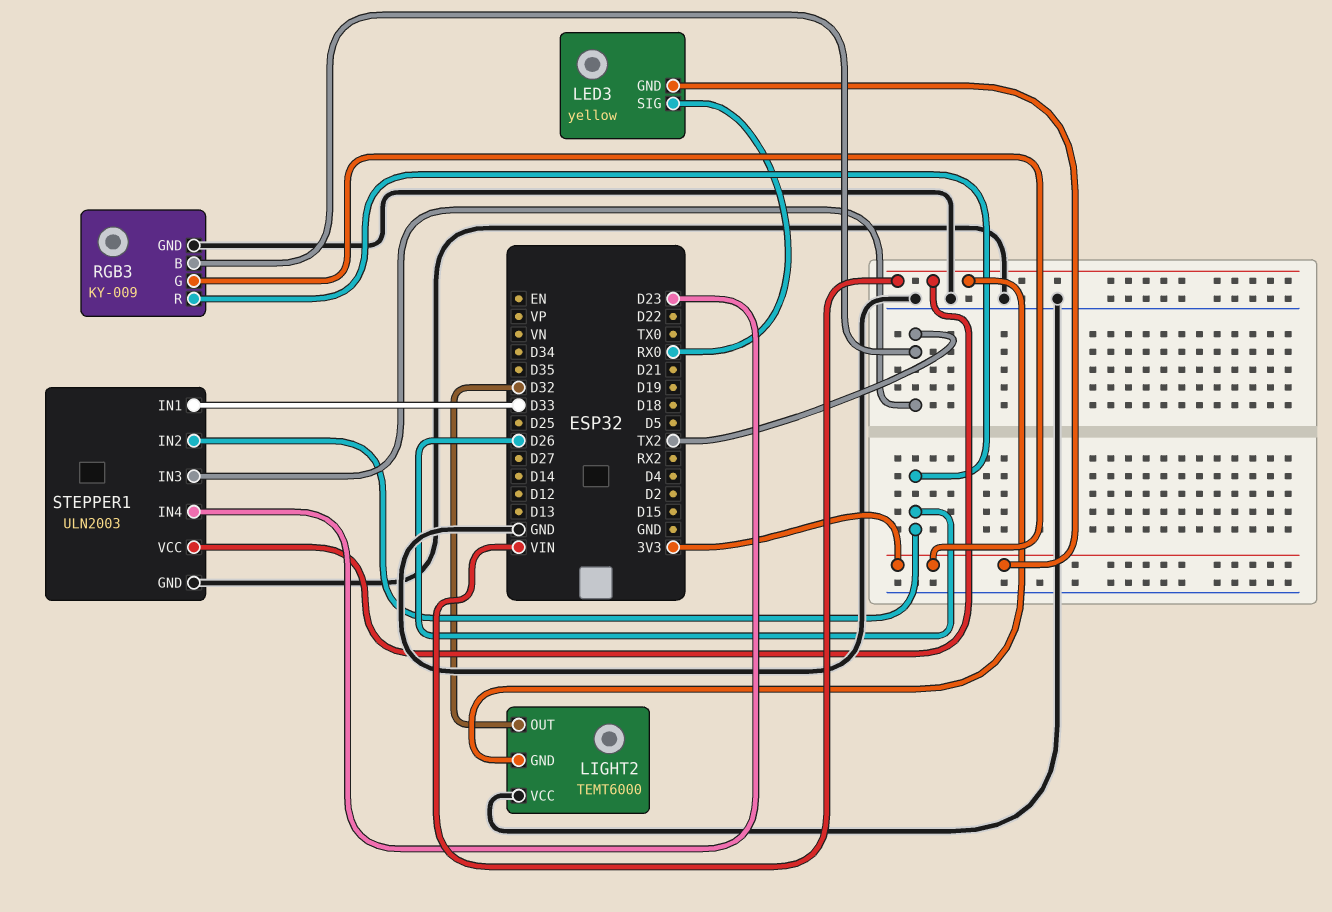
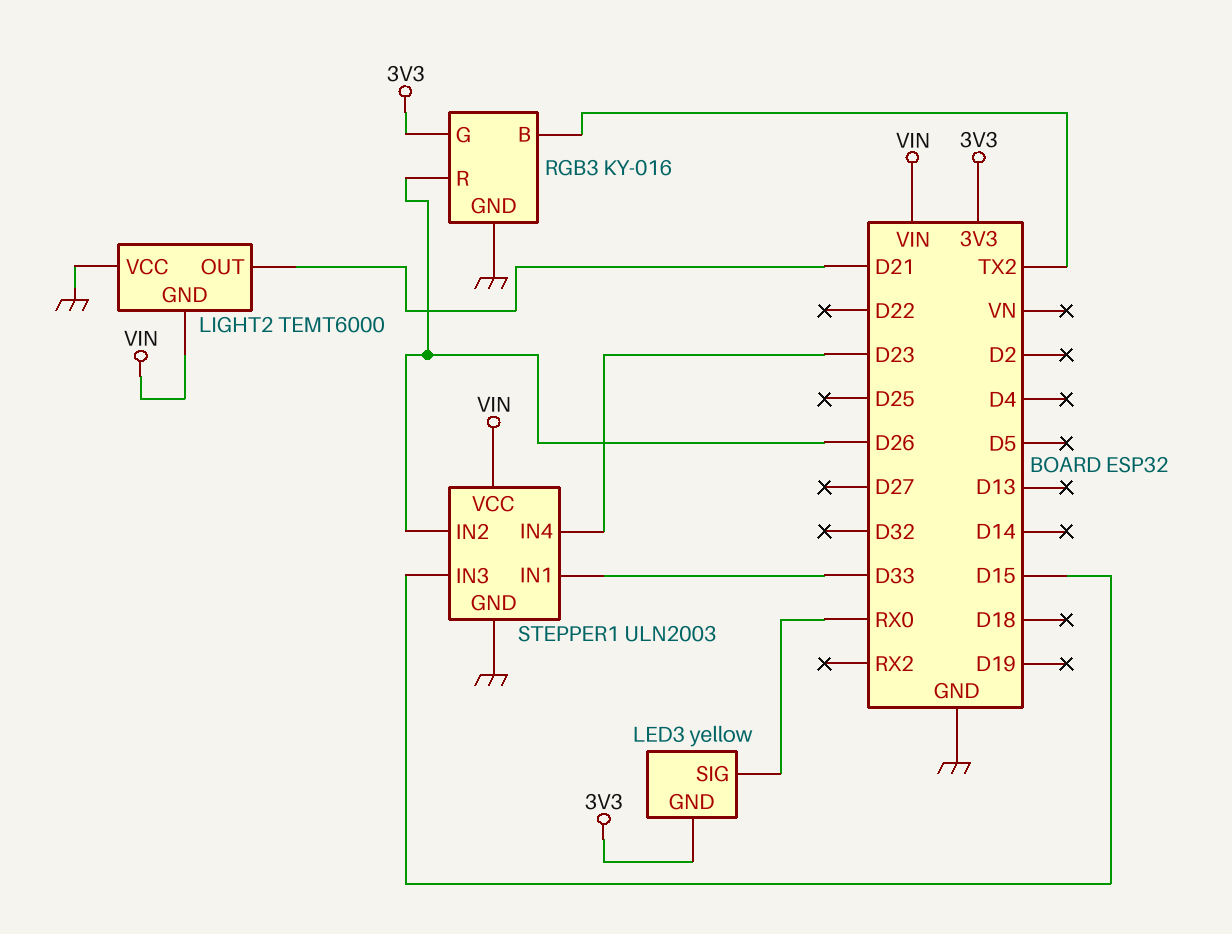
LIGHT2 pin OUT: D32 -> D21
RGB3: KY-009 -> KY-016
STEPPER1 pin IN3: TX2 -> D15

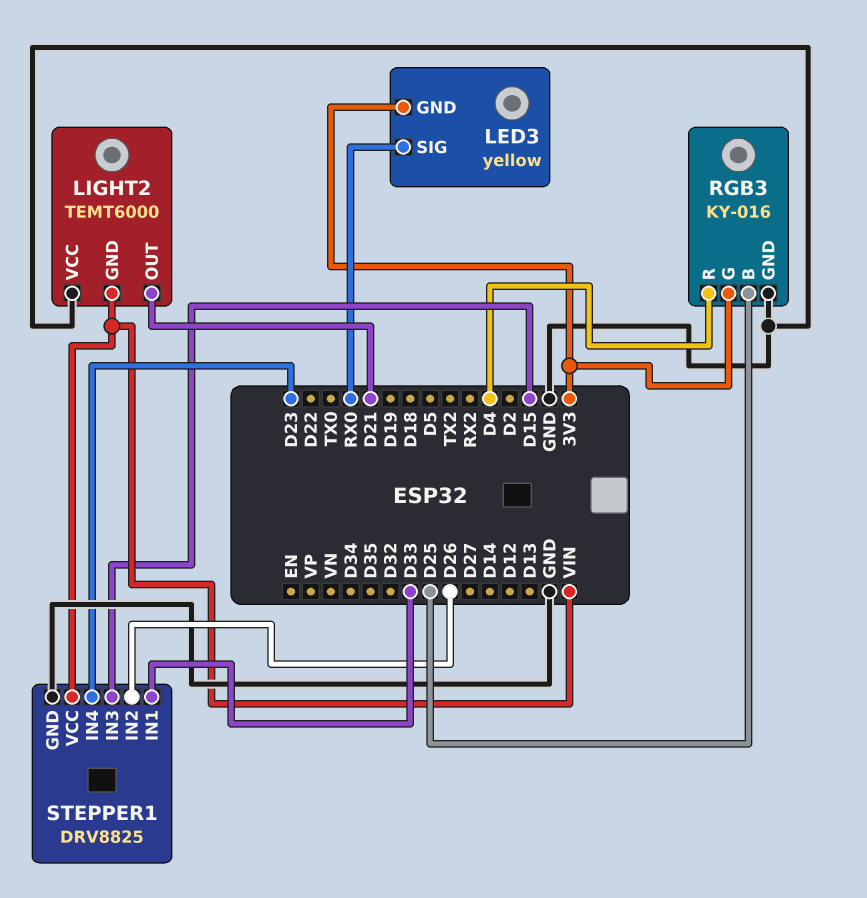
RGB3 pin B: TX2 -> D25
RGB3 pin R: D26 -> D4
STEPPER1: ULN2003 -> DRV8825

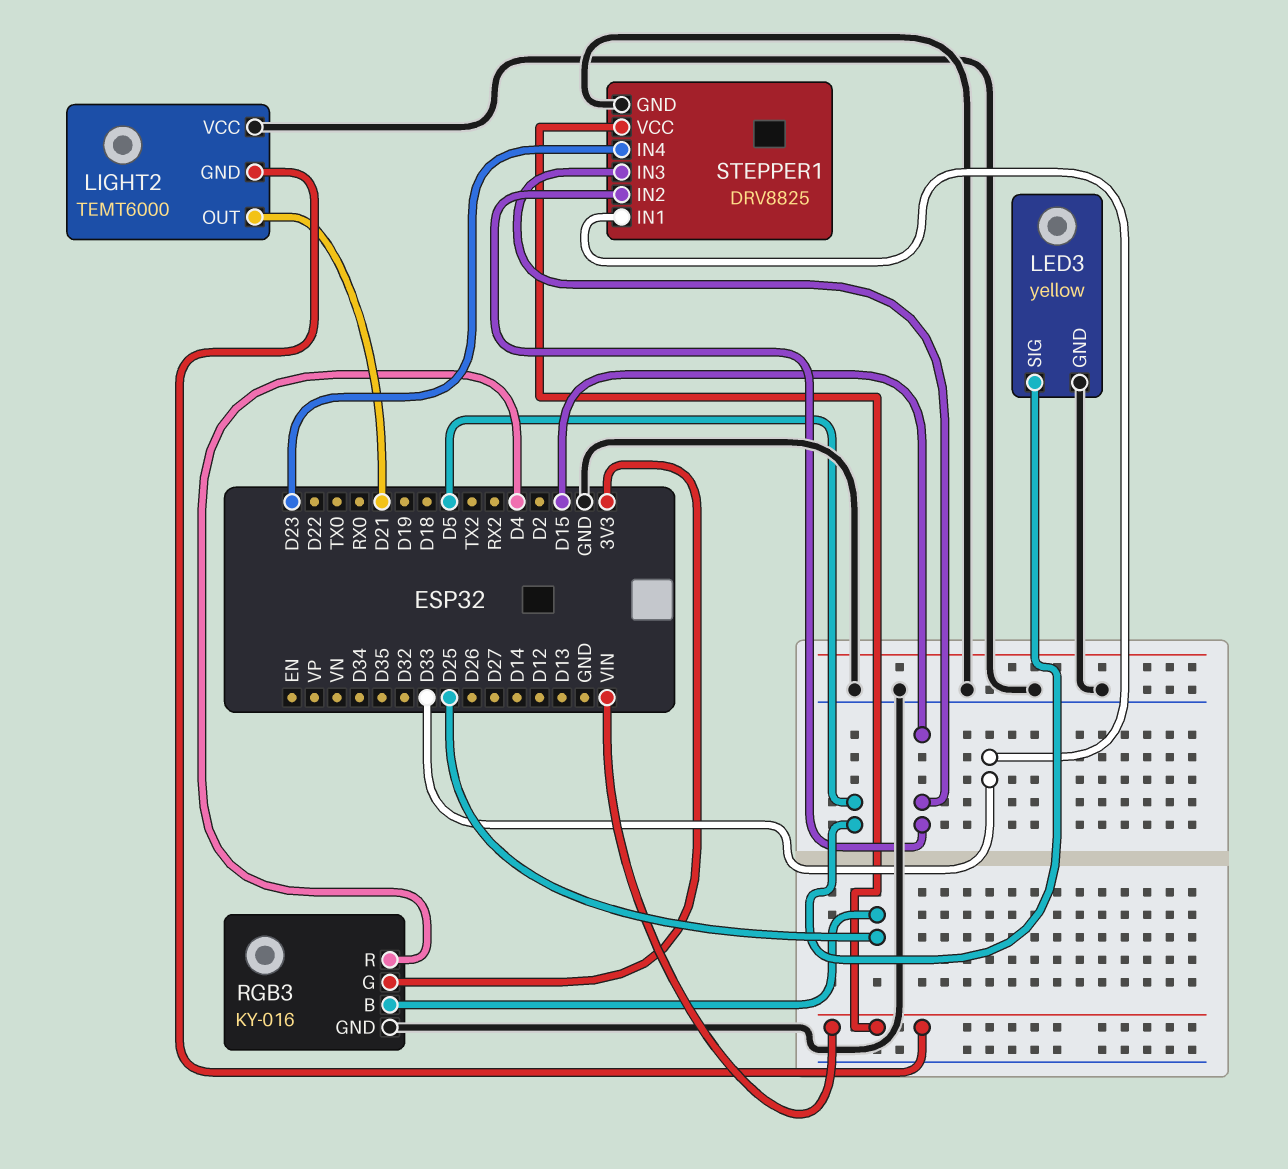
LED3 pin GND: 3V3 -> GND
LED3 pin SIG: RX0 -> D5
STEPPER1 pin IN2: D26 -> D15

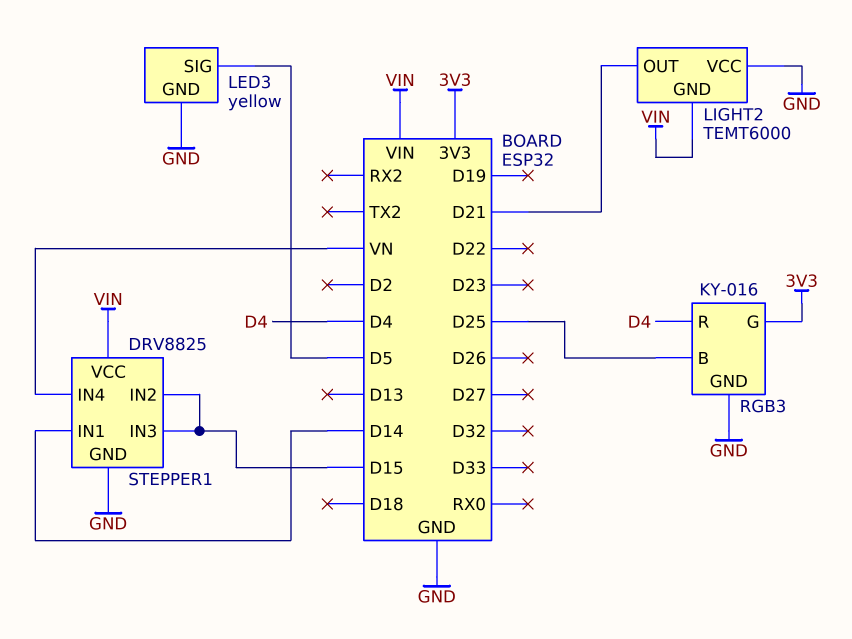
STEPPER1 pin IN1: D33 -> D14
STEPPER1 pin IN4: D23 -> VN

